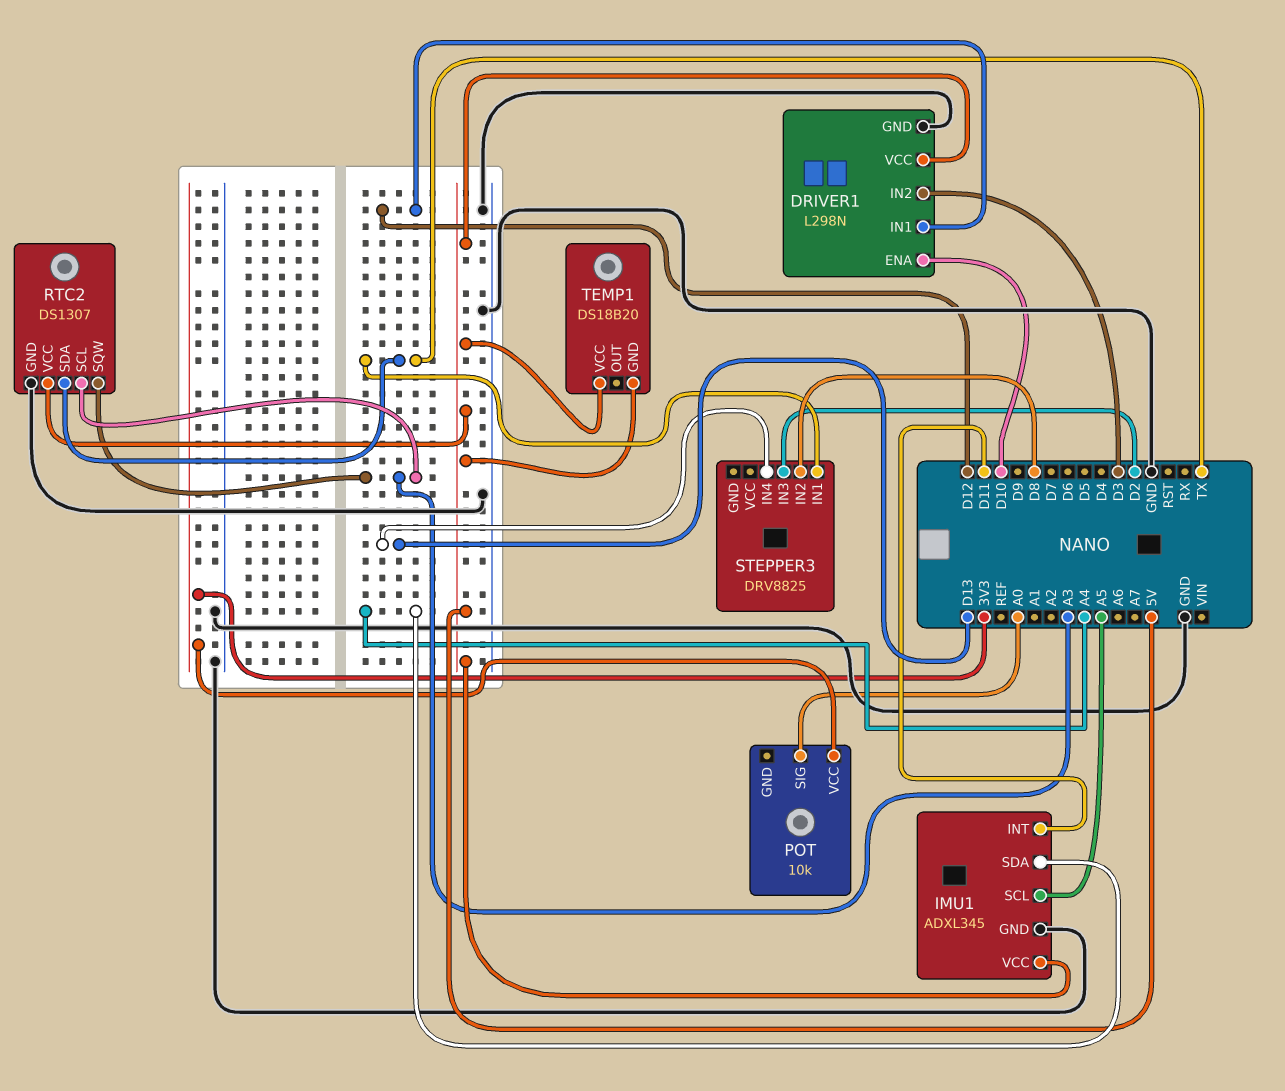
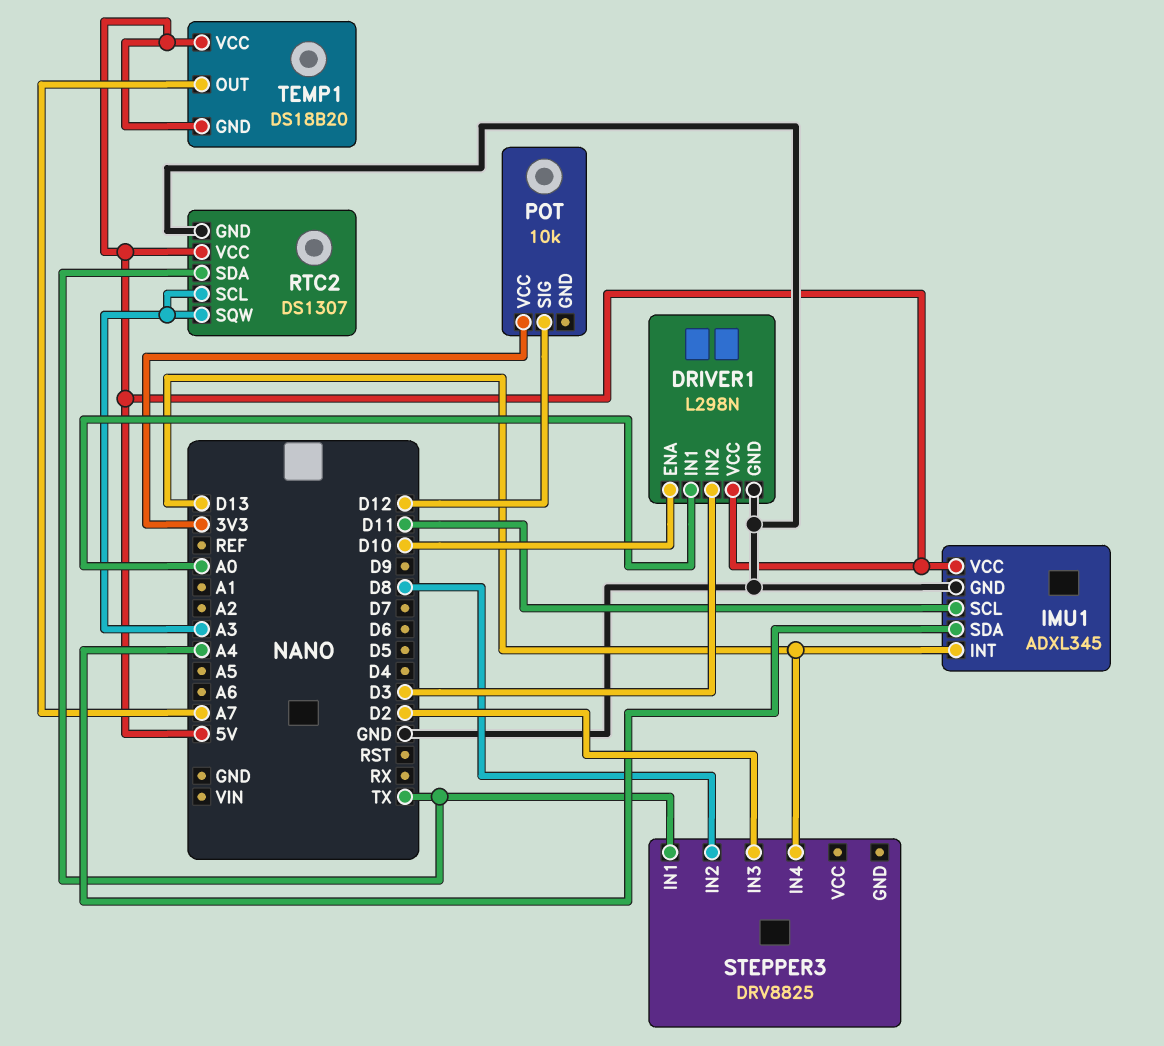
DRIVER1 pin IN1: D12 -> A0
IMU1 pin INT: D11 -> D13
IMU1 pin SCL: A5 -> D11
POT pin SIG: A0 -> D12
TEMP1 pin OUT: none -> A7

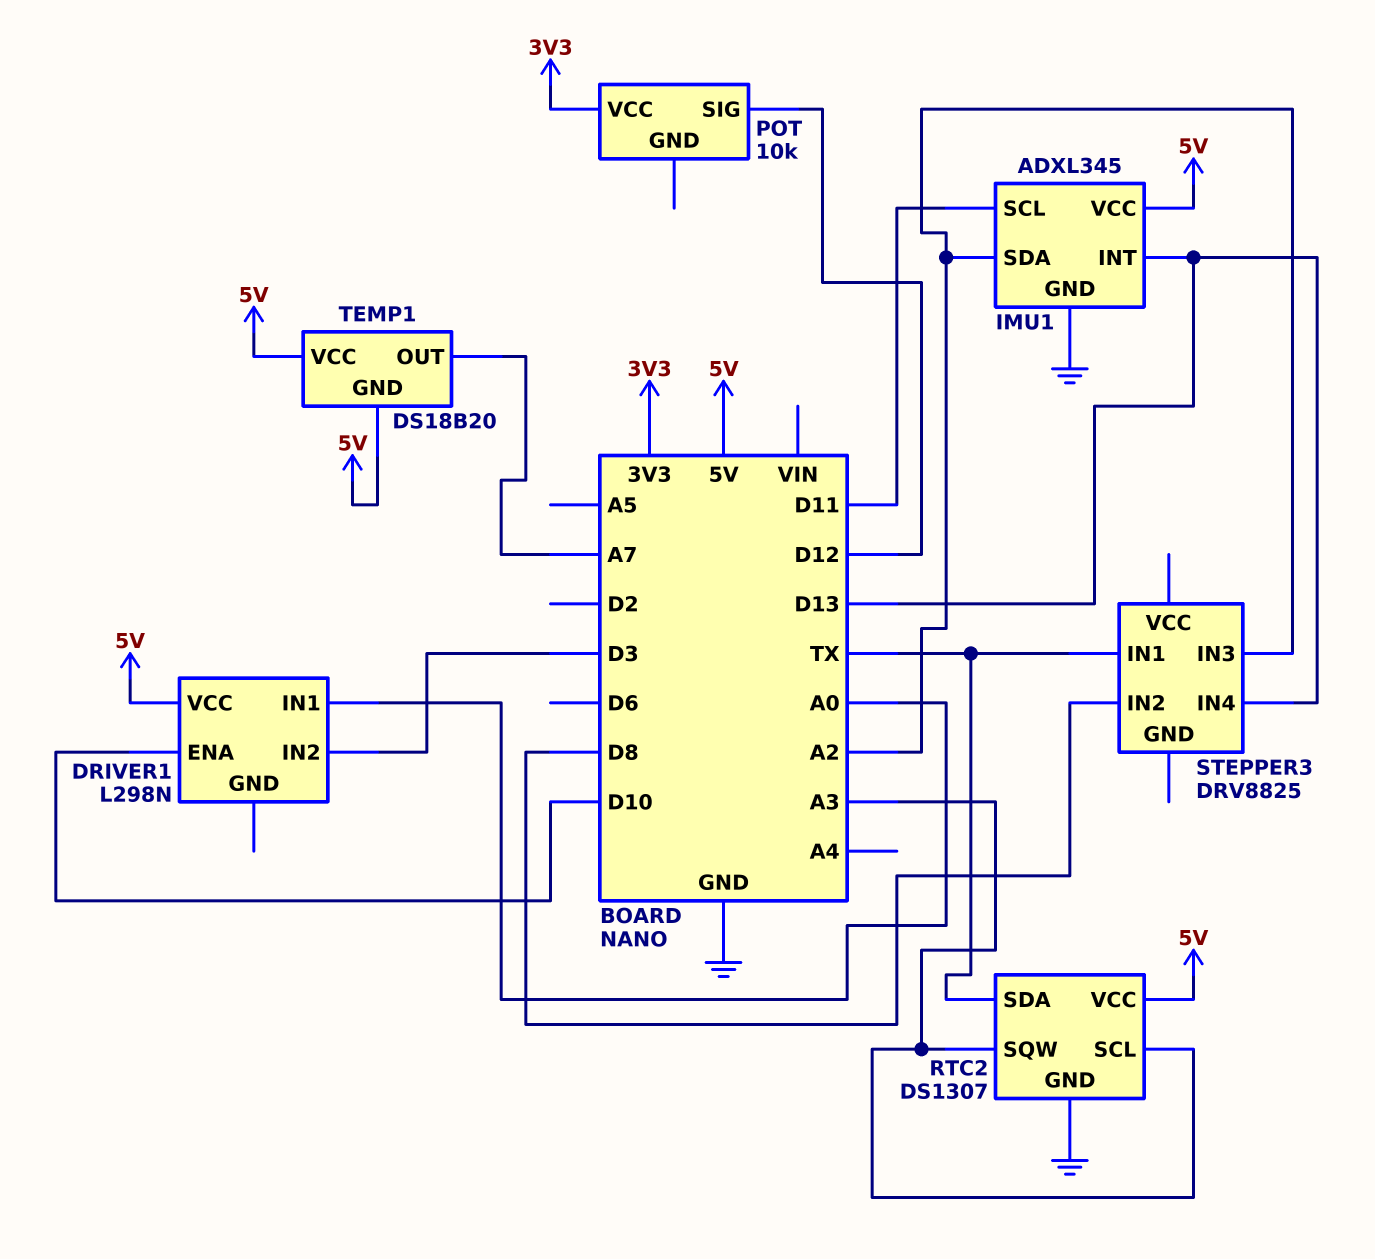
DRIVER1 pin GND: GND -> none
IMU1 pin SDA: A4 -> A2
STEPPER3 pin IN3: D2 -> A2

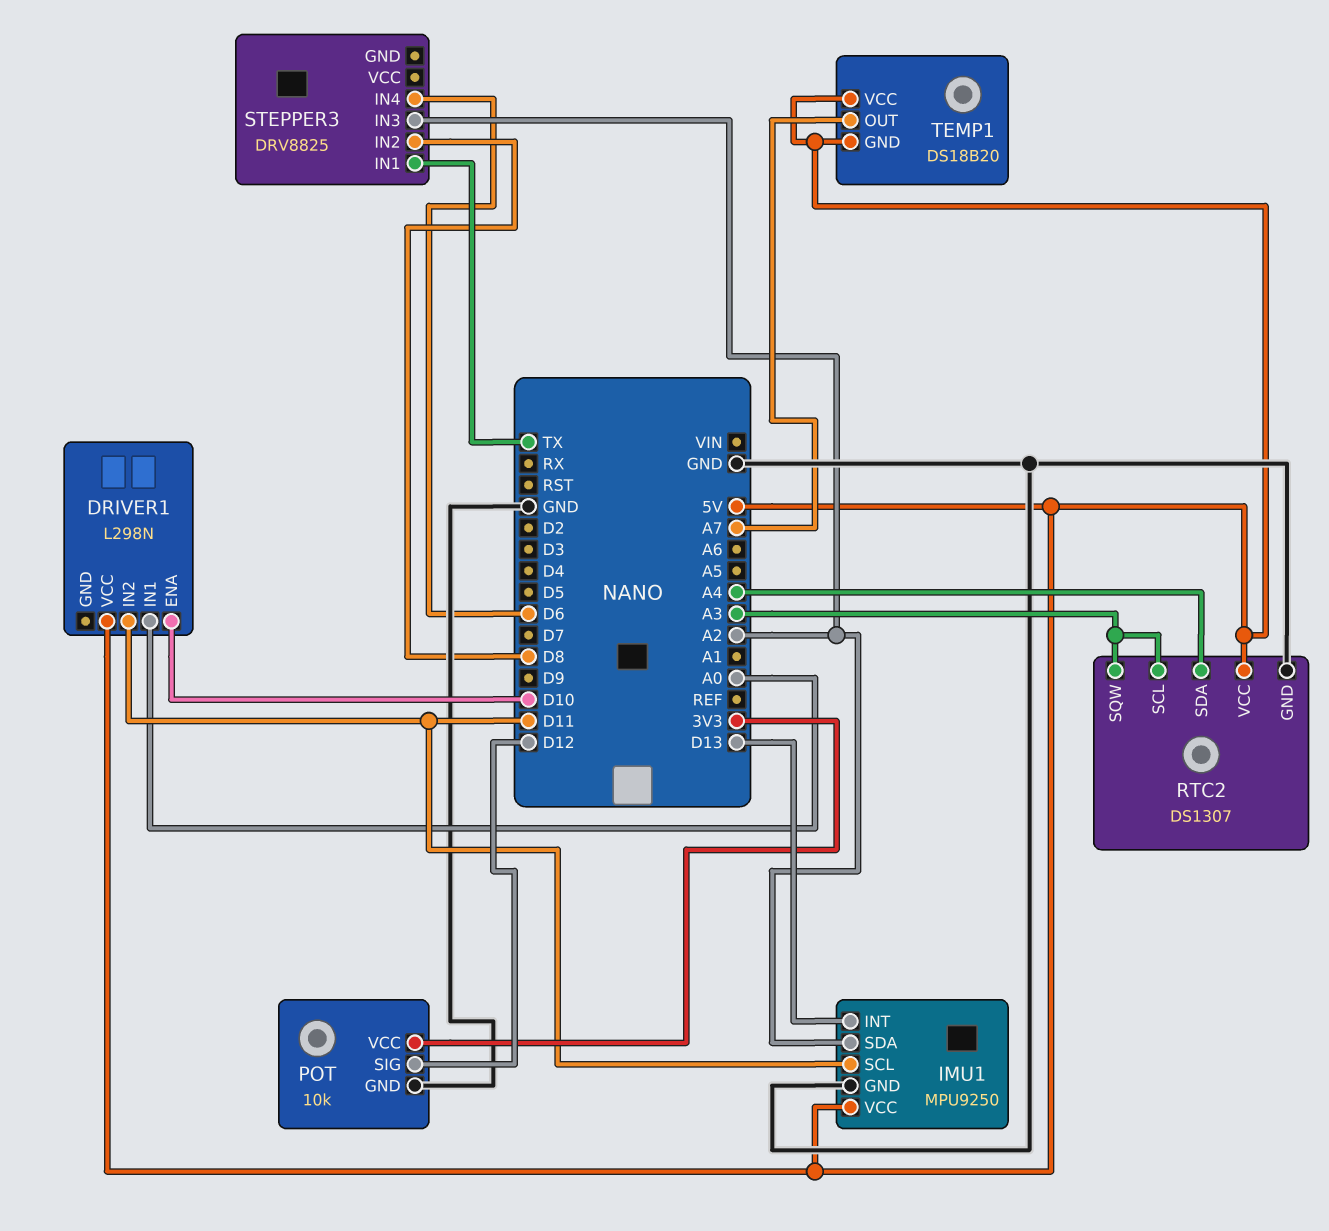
DRIVER1 pin IN2: D3 -> D11
IMU1: ADXL345 -> MPU9250
POT pin GND: none -> GND
RTC2 pin SDA: TX -> A4
STEPPER3 pin IN4: D13 -> D6

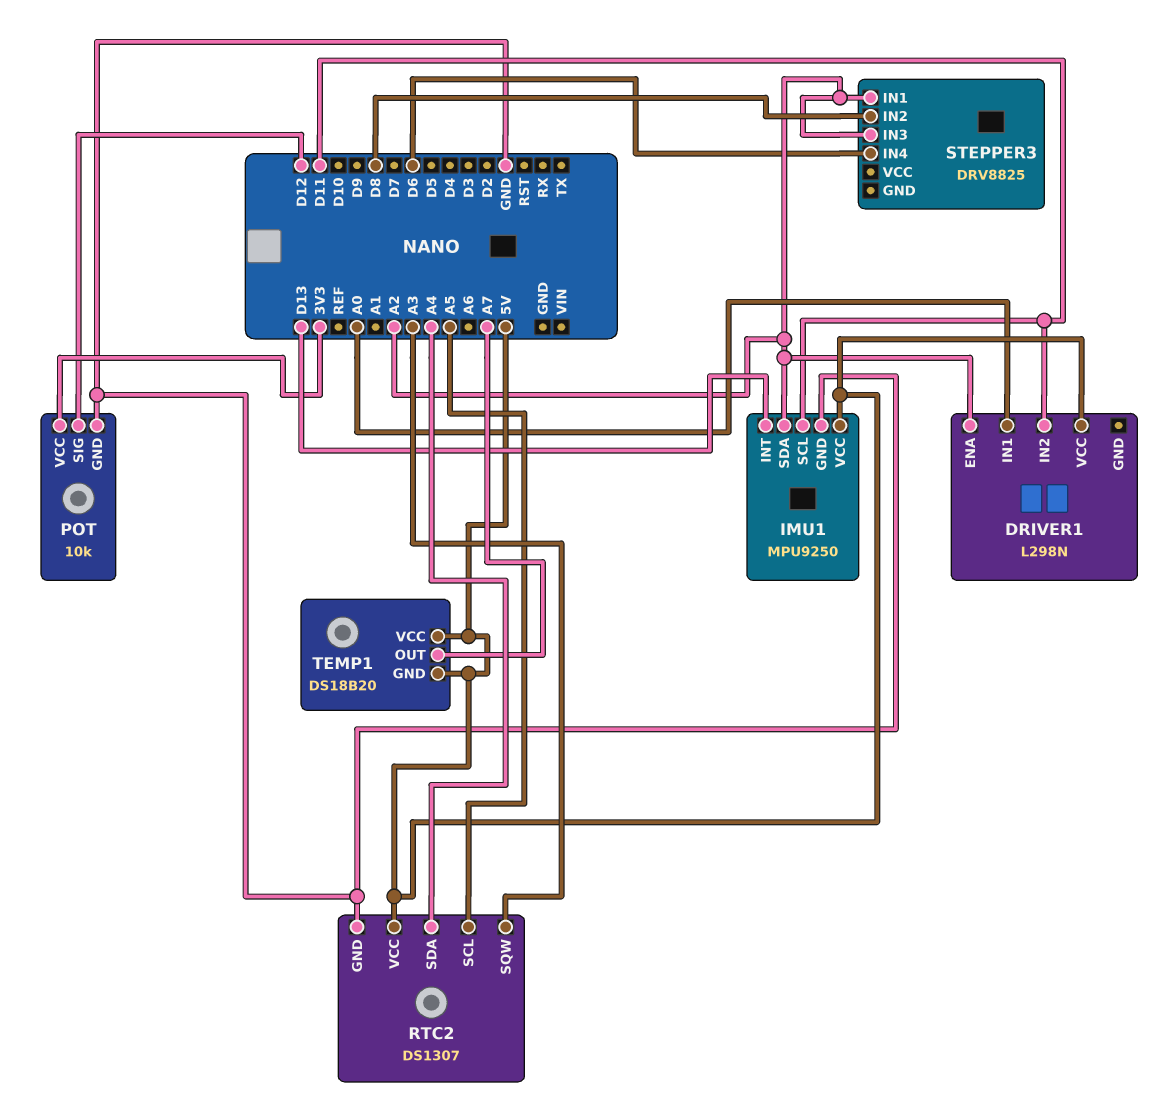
DRIVER1 pin ENA: D10 -> A2
RTC2 pin SCL: A3 -> A5
STEPPER3 pin IN1: TX -> A2

